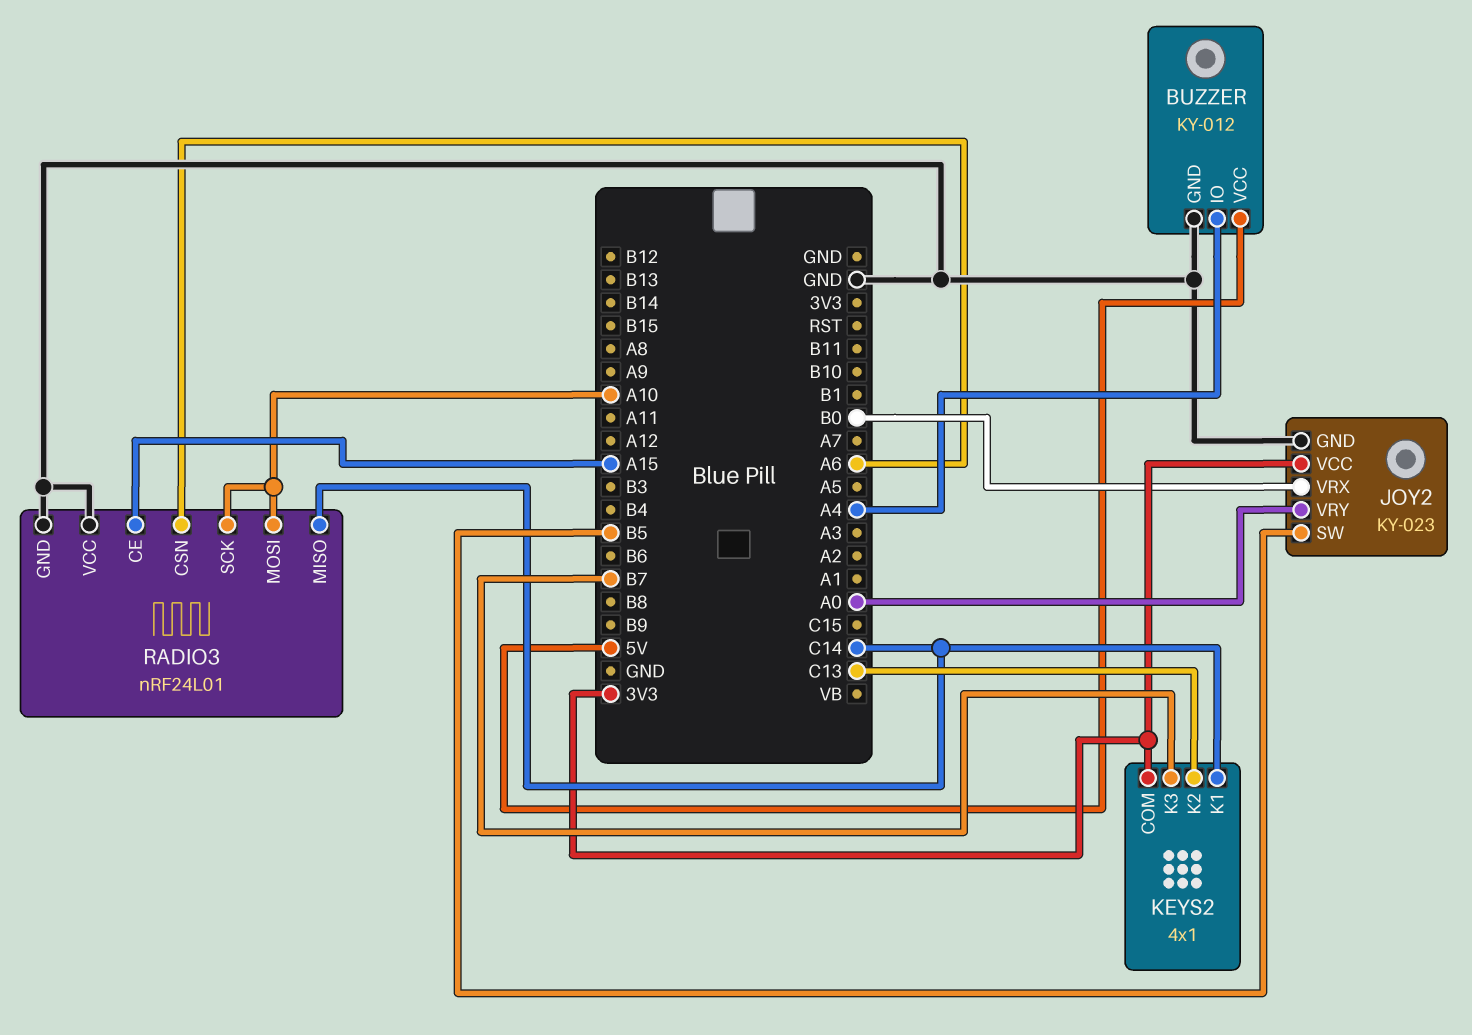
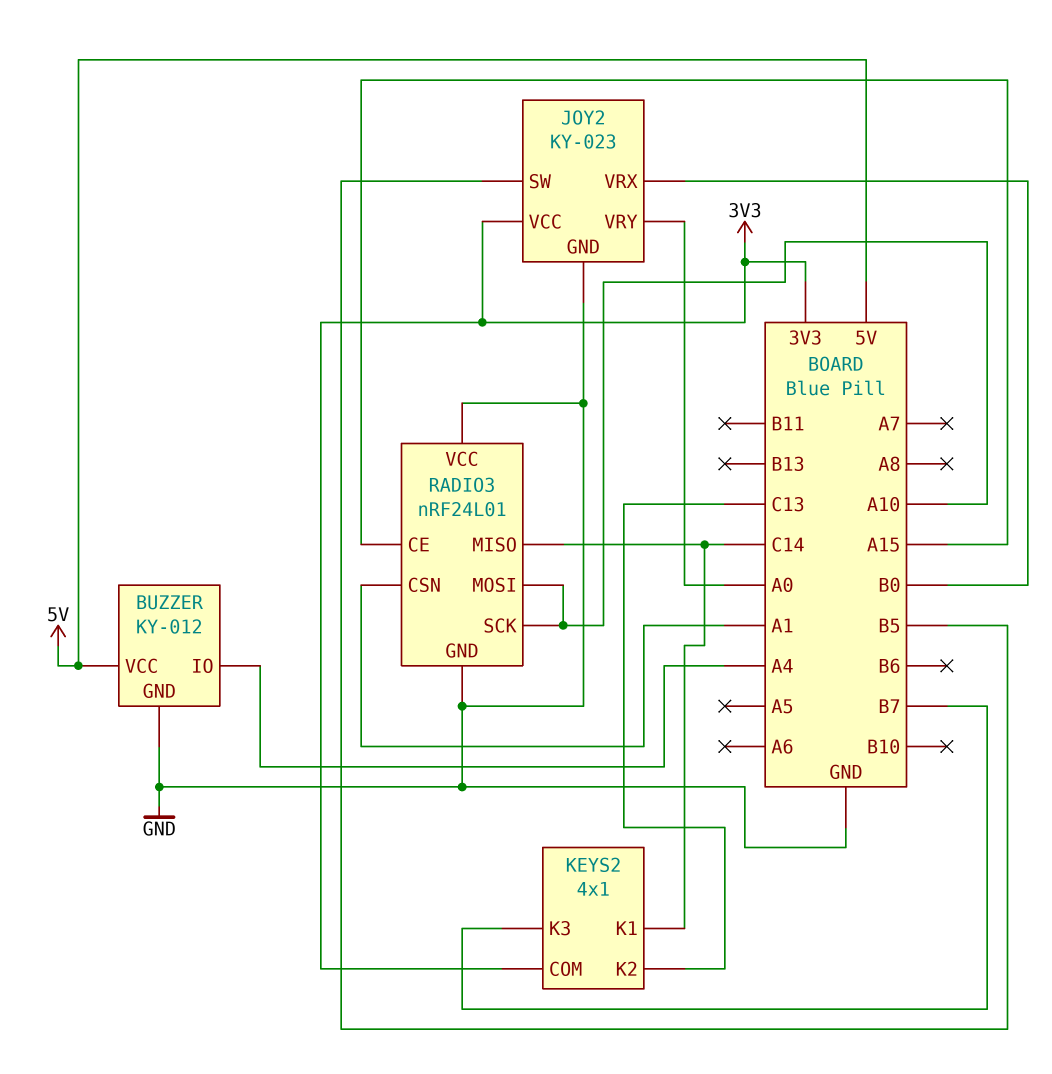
RADIO3 pin CSN: A6 -> A1

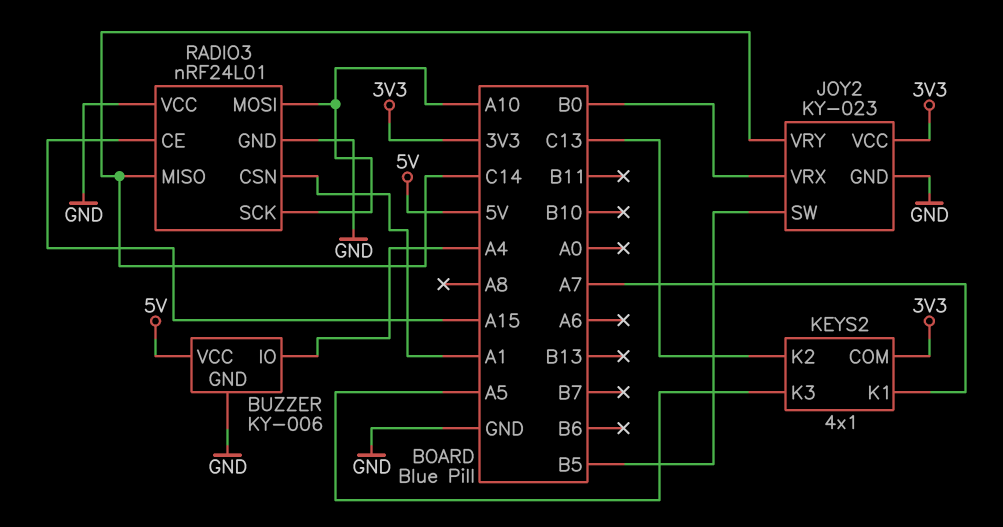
BUZZER: KY-012 -> KY-006
JOY2 pin VRY: A0 -> C14
KEYS2 pin K1: C14 -> A7
KEYS2 pin K3: B7 -> A5

